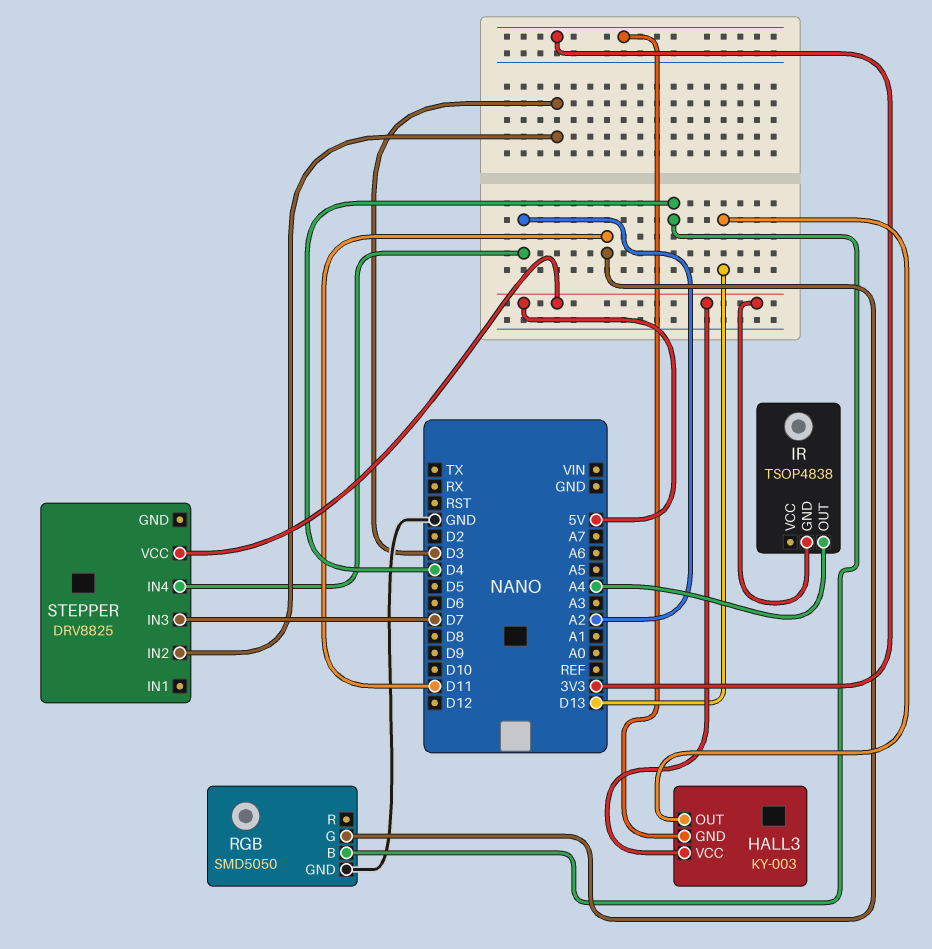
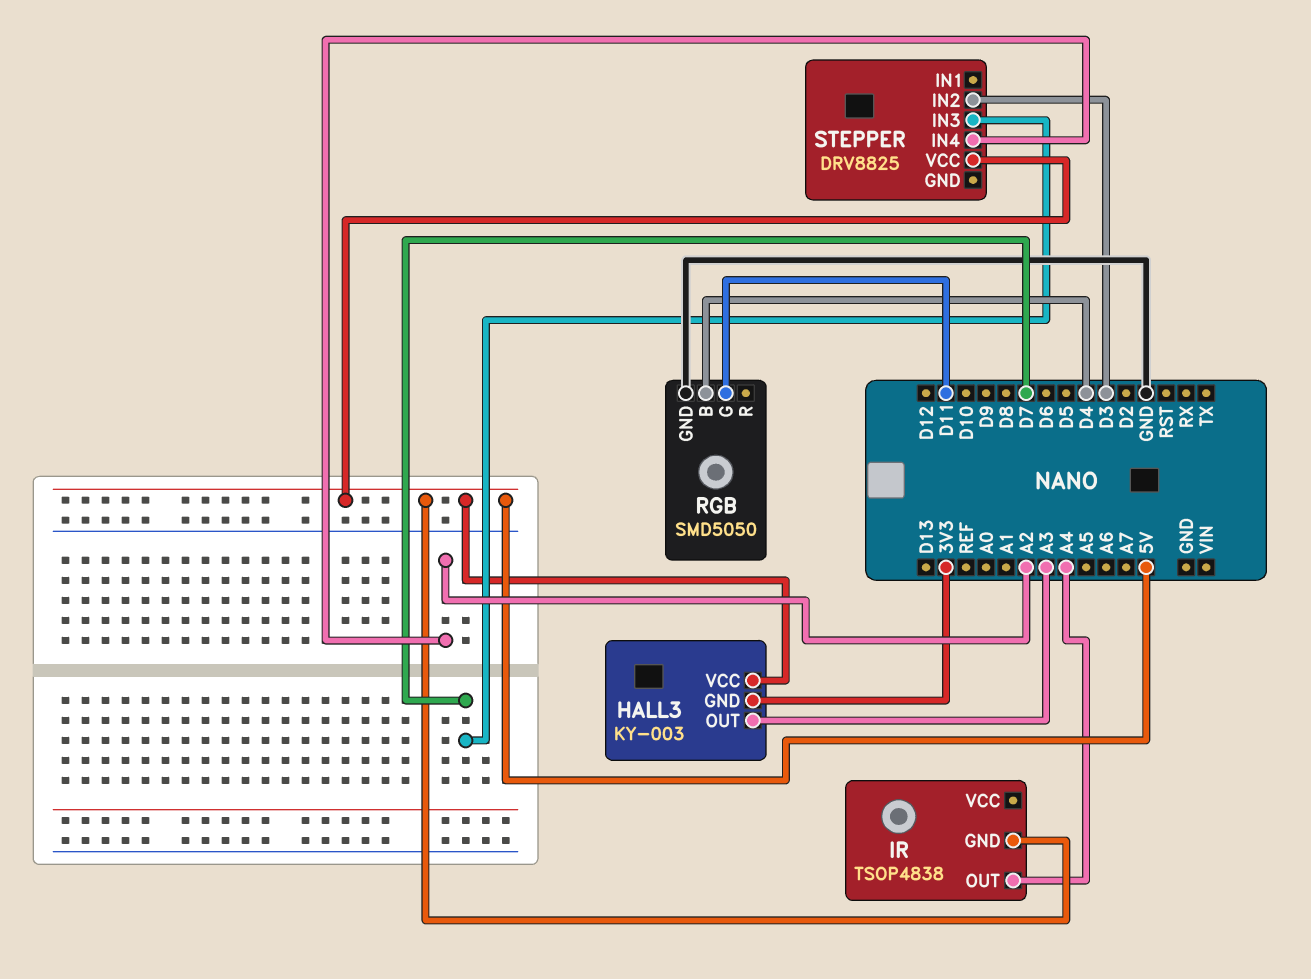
HALL3 pin OUT: D13 -> A3

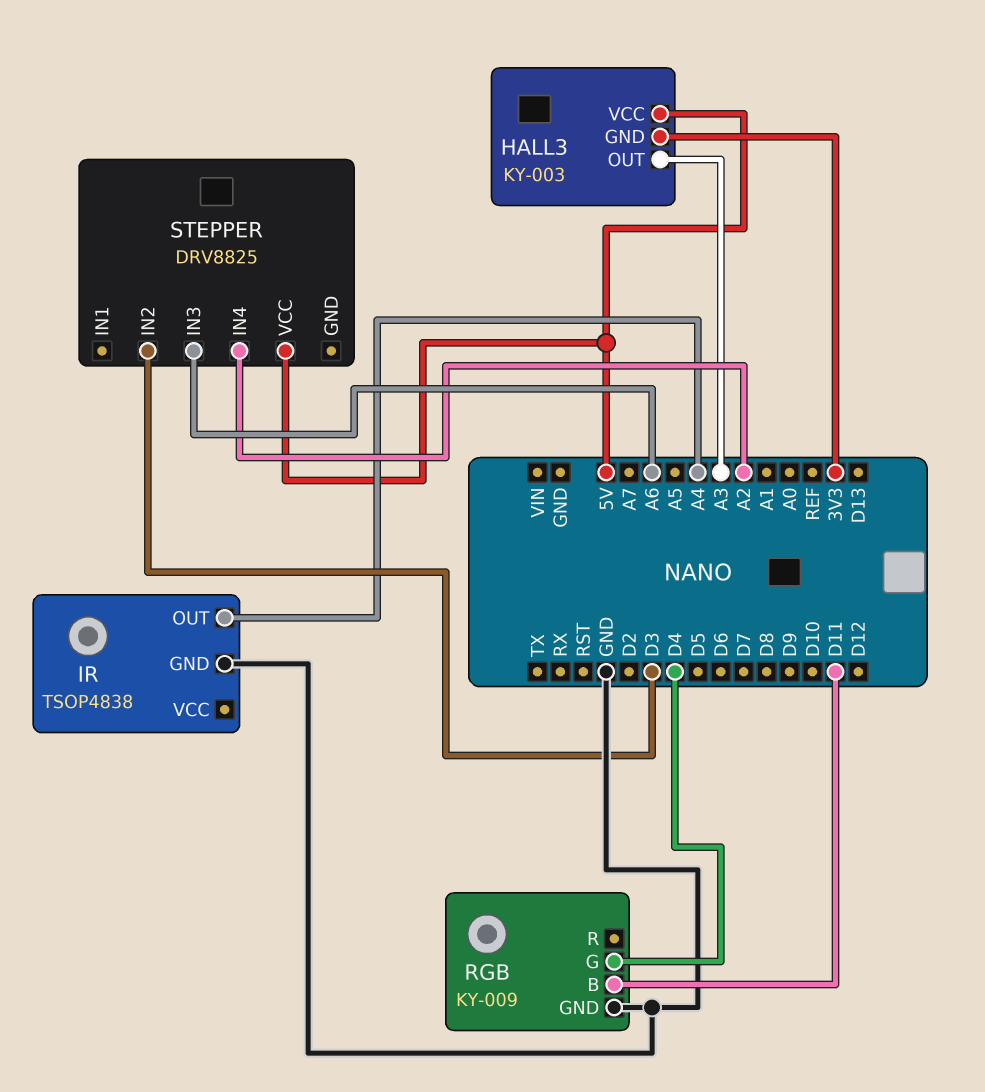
IR pin GND: 5V -> GND
RGB: SMD5050 -> KY-009
RGB pin B: D4 -> D11
RGB pin G: D11 -> D4
STEPPER pin IN3: D7 -> A6

